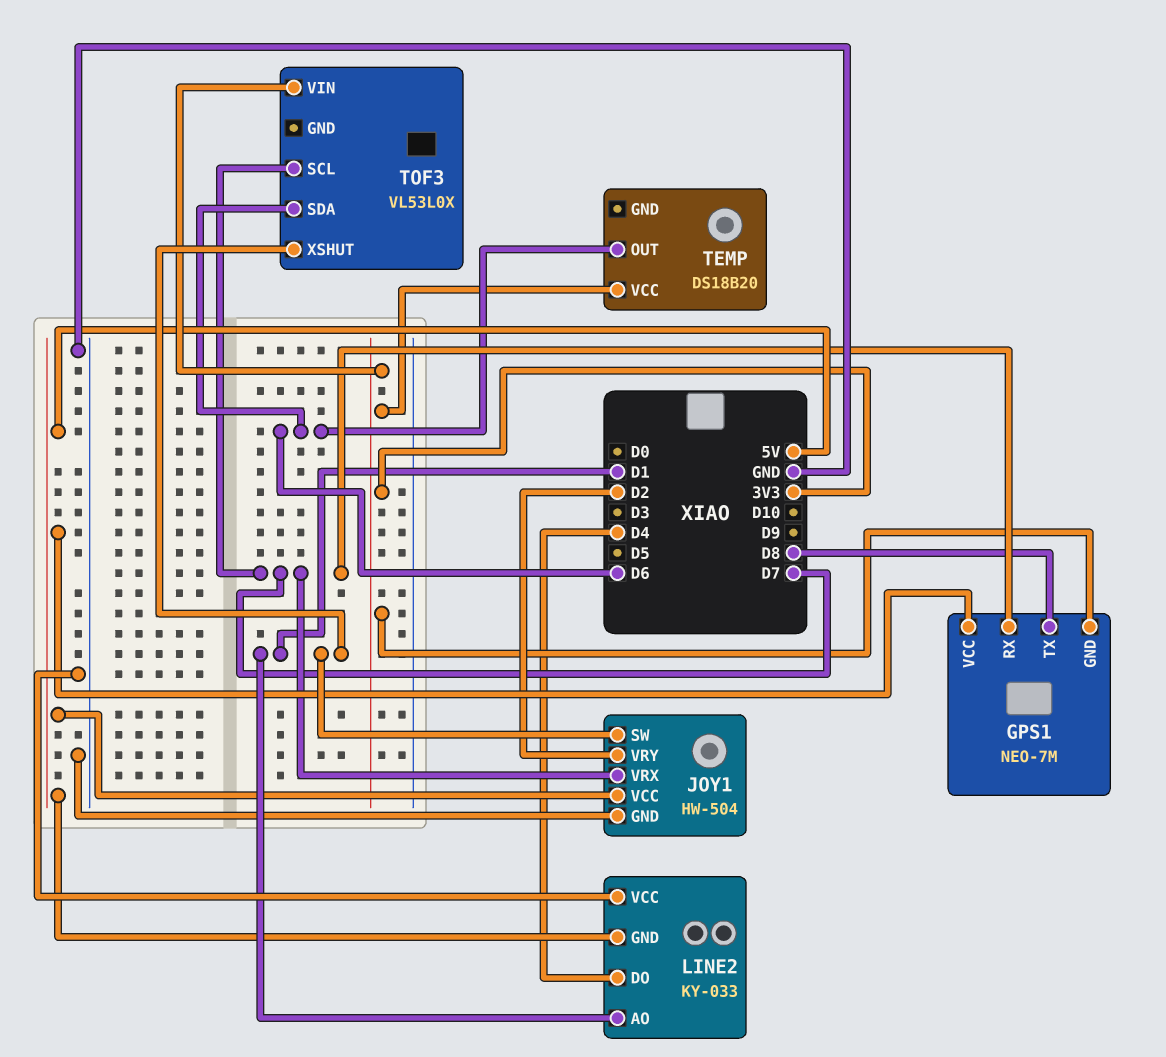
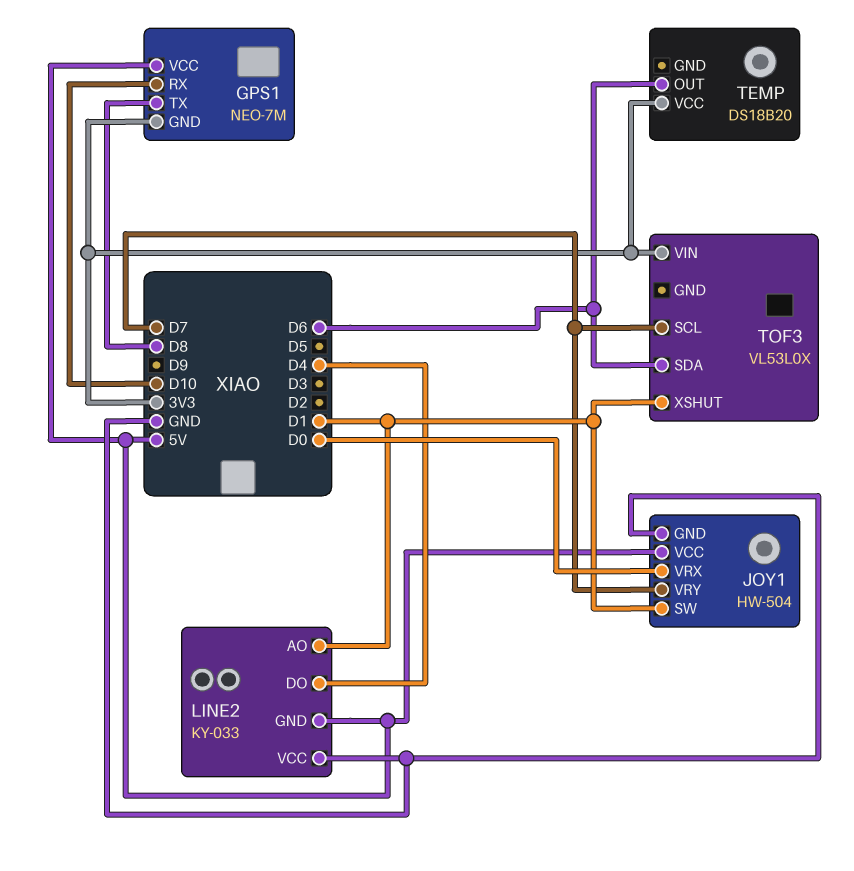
GPS1 pin RX: D7 -> D10
JOY1 pin VRX: D7 -> D0
JOY1 pin VRY: D2 -> D7

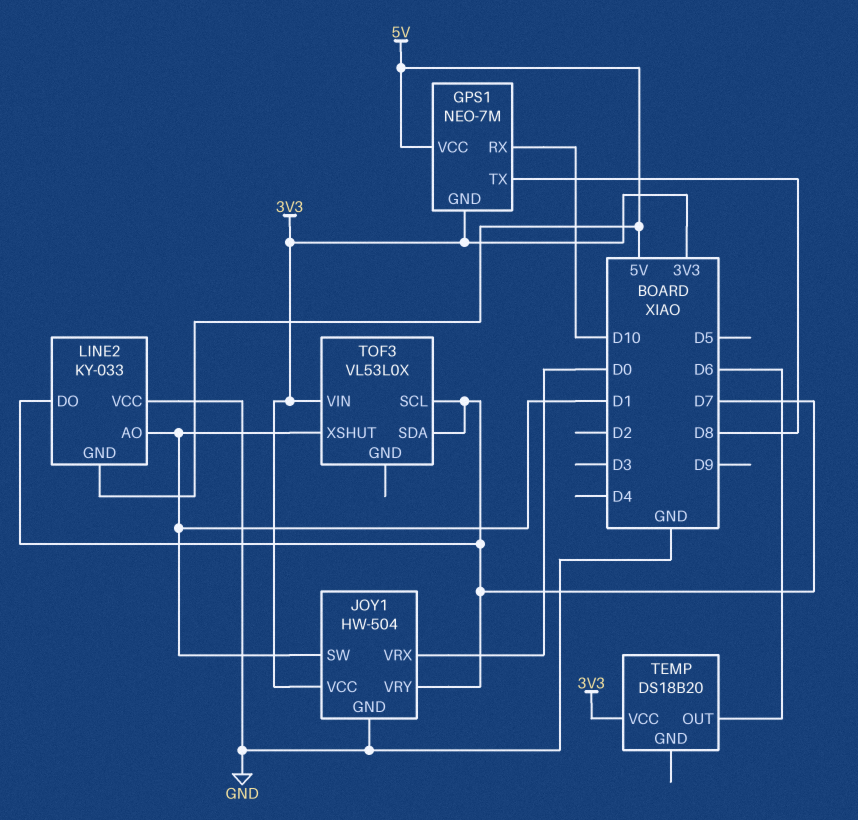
JOY1 pin VCC: 5V -> 3V3
LINE2 pin DO: D4 -> D7
TOF3 pin SDA: D6 -> D7

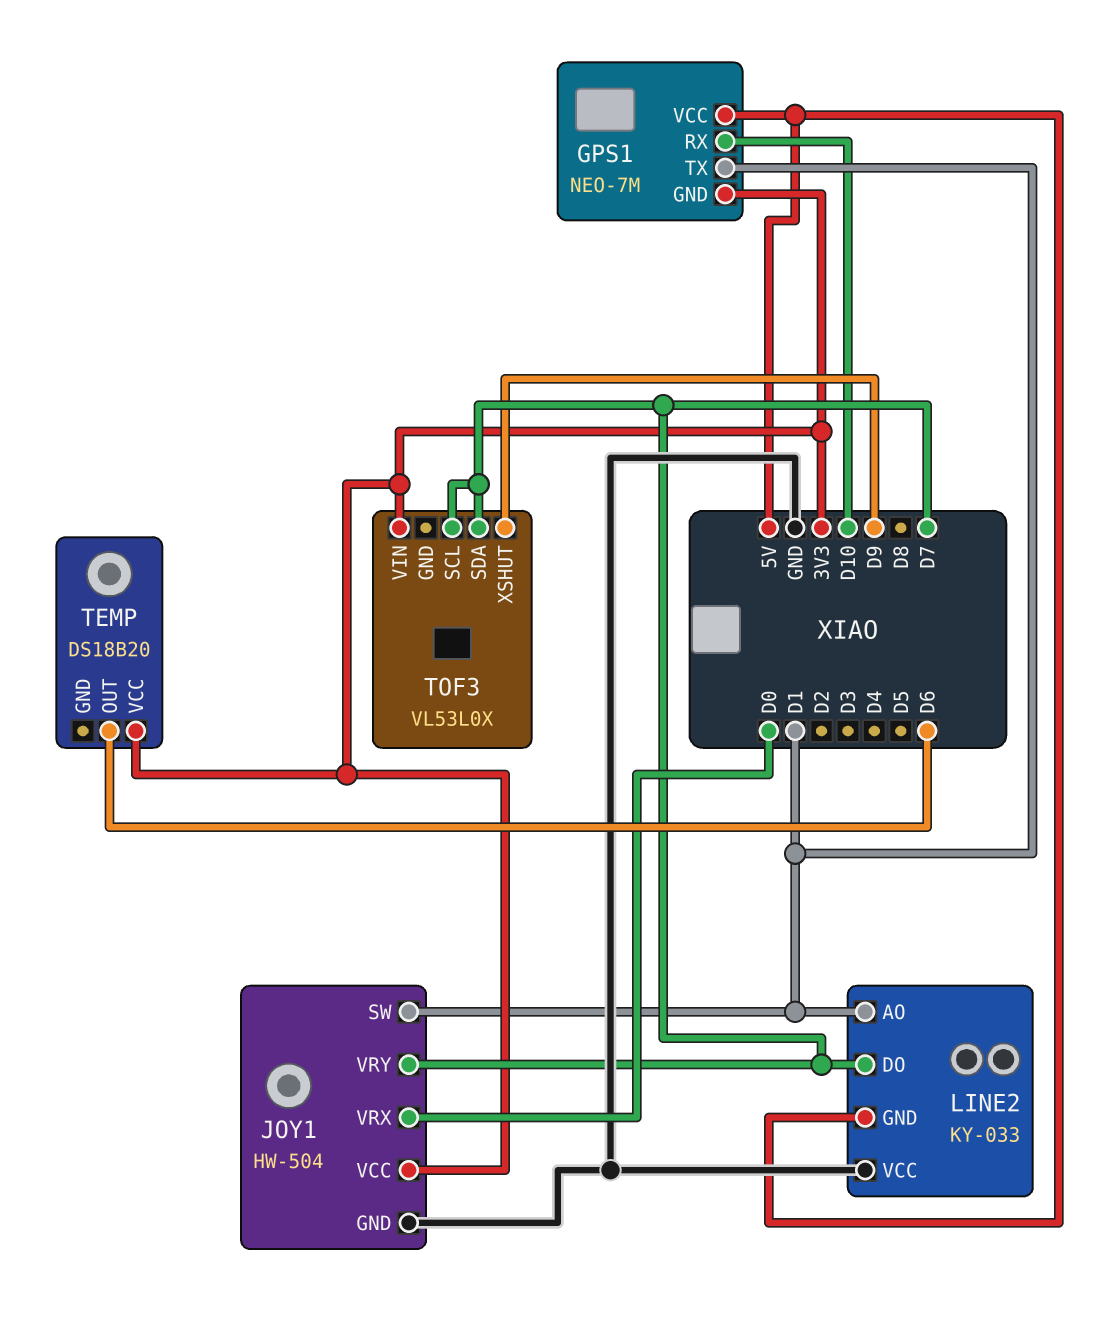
GPS1 pin TX: D8 -> D1
TOF3 pin XSHUT: D1 -> D9

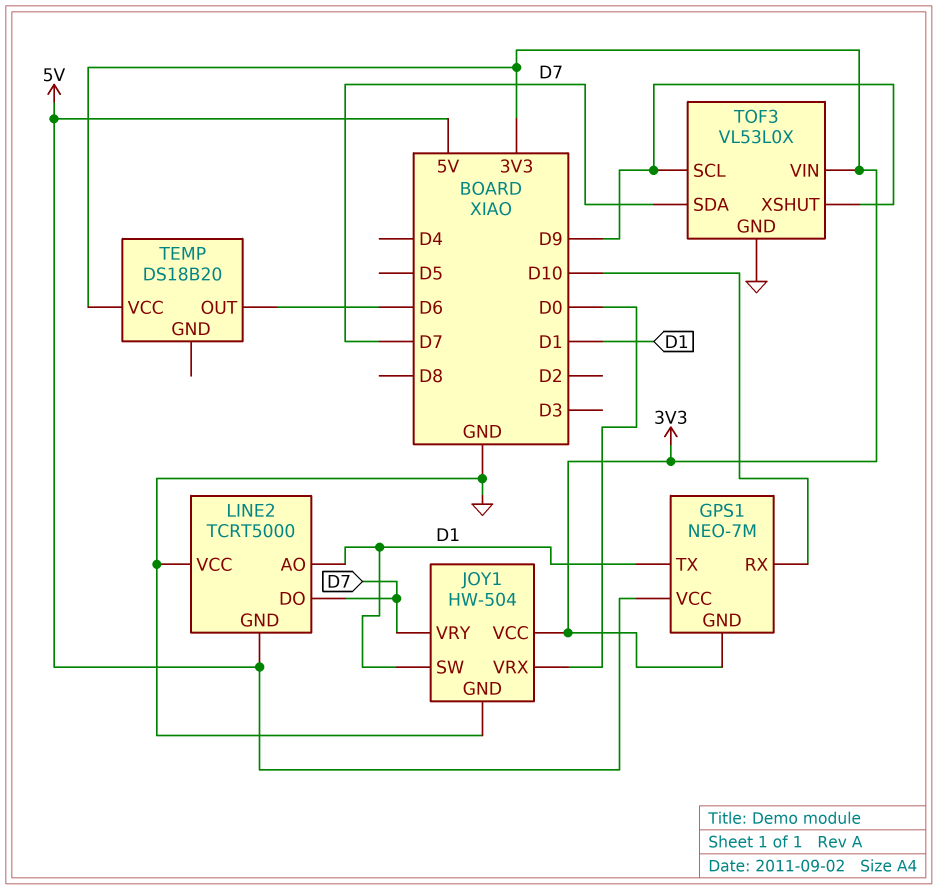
LINE2: KY-033 -> TCRT5000
TOF3 pin GND: none -> GND
TOF3 pin SCL: D7 -> D9

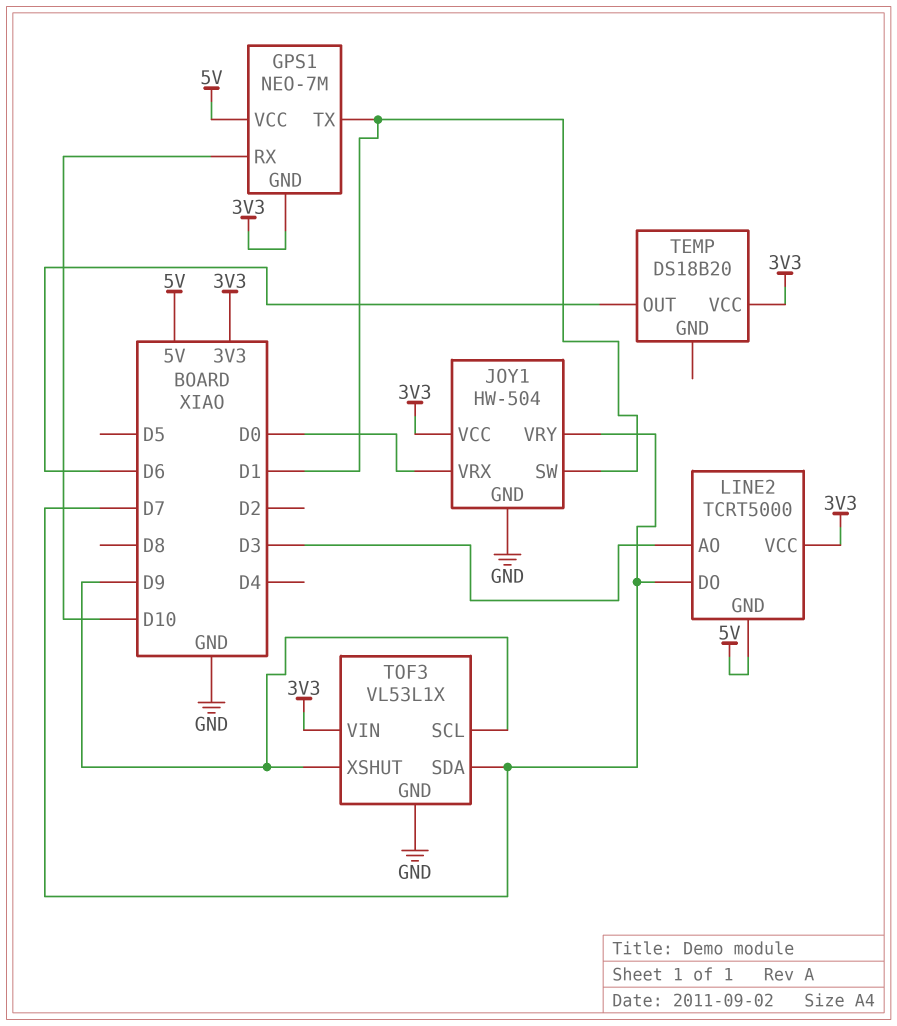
LINE2 pin AO: D1 -> D3
LINE2 pin VCC: GND -> 3V3
TOF3: VL53L0X -> VL53L1X

